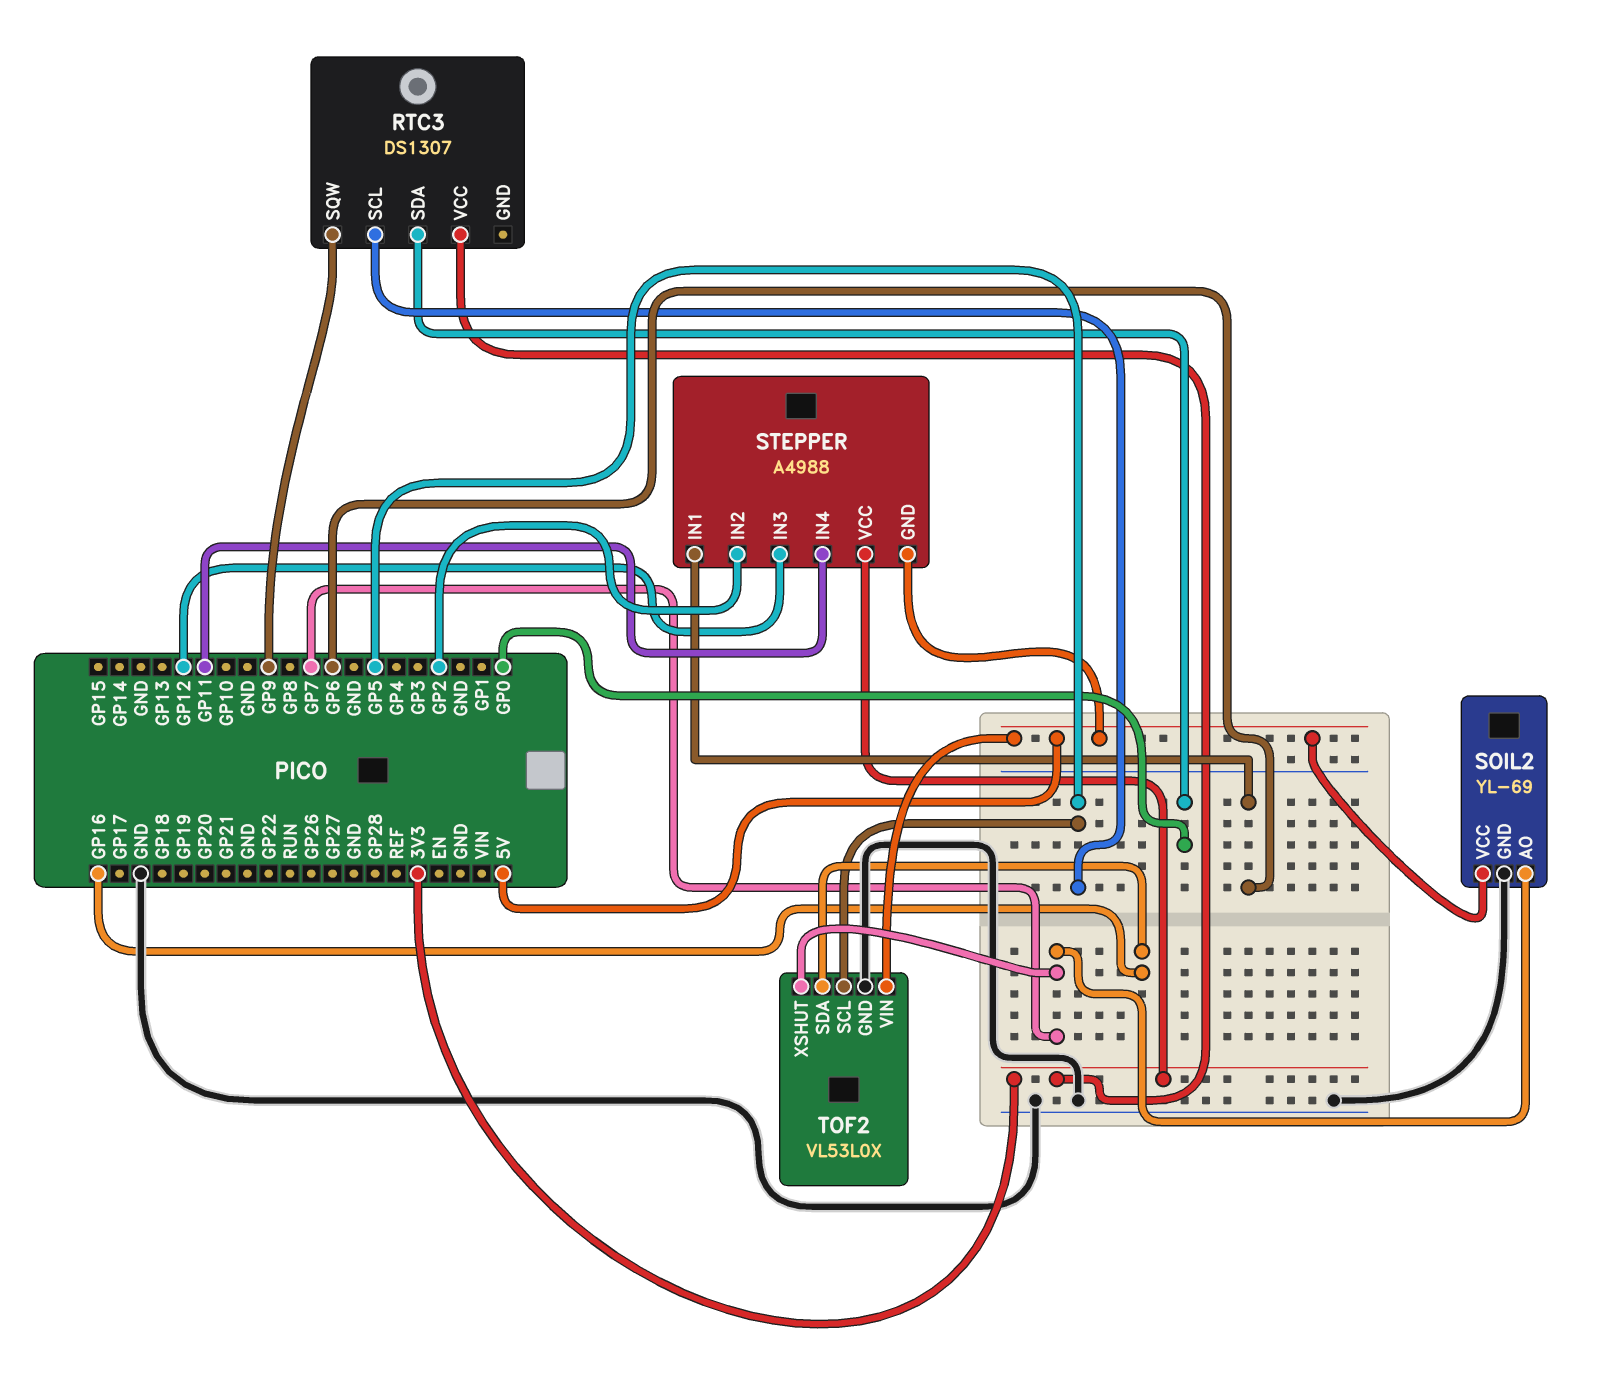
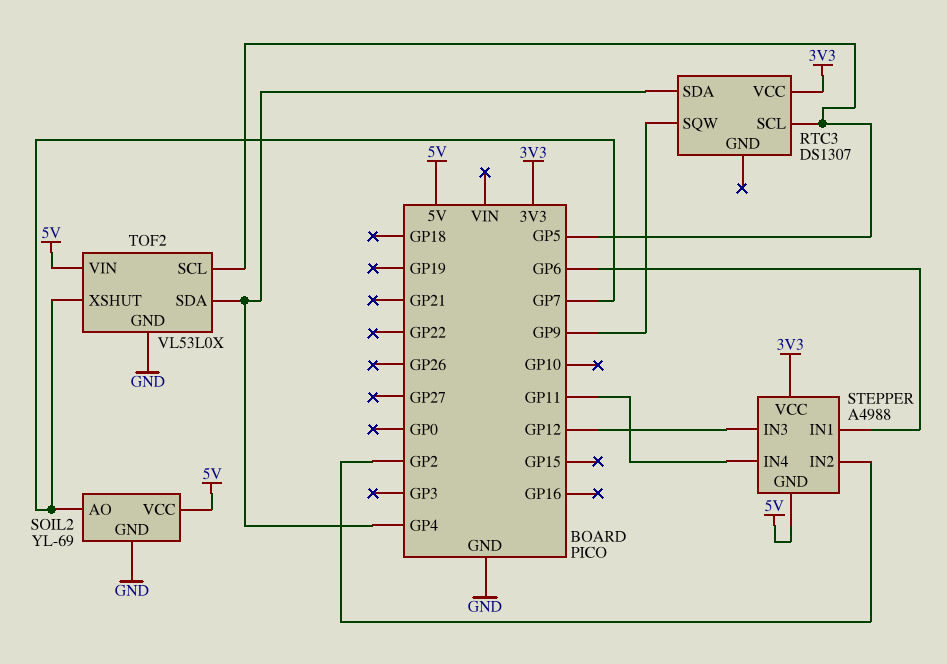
RTC3 pin SDA: GP0 -> GP4
TOF2 pin SDA: GP16 -> GP4

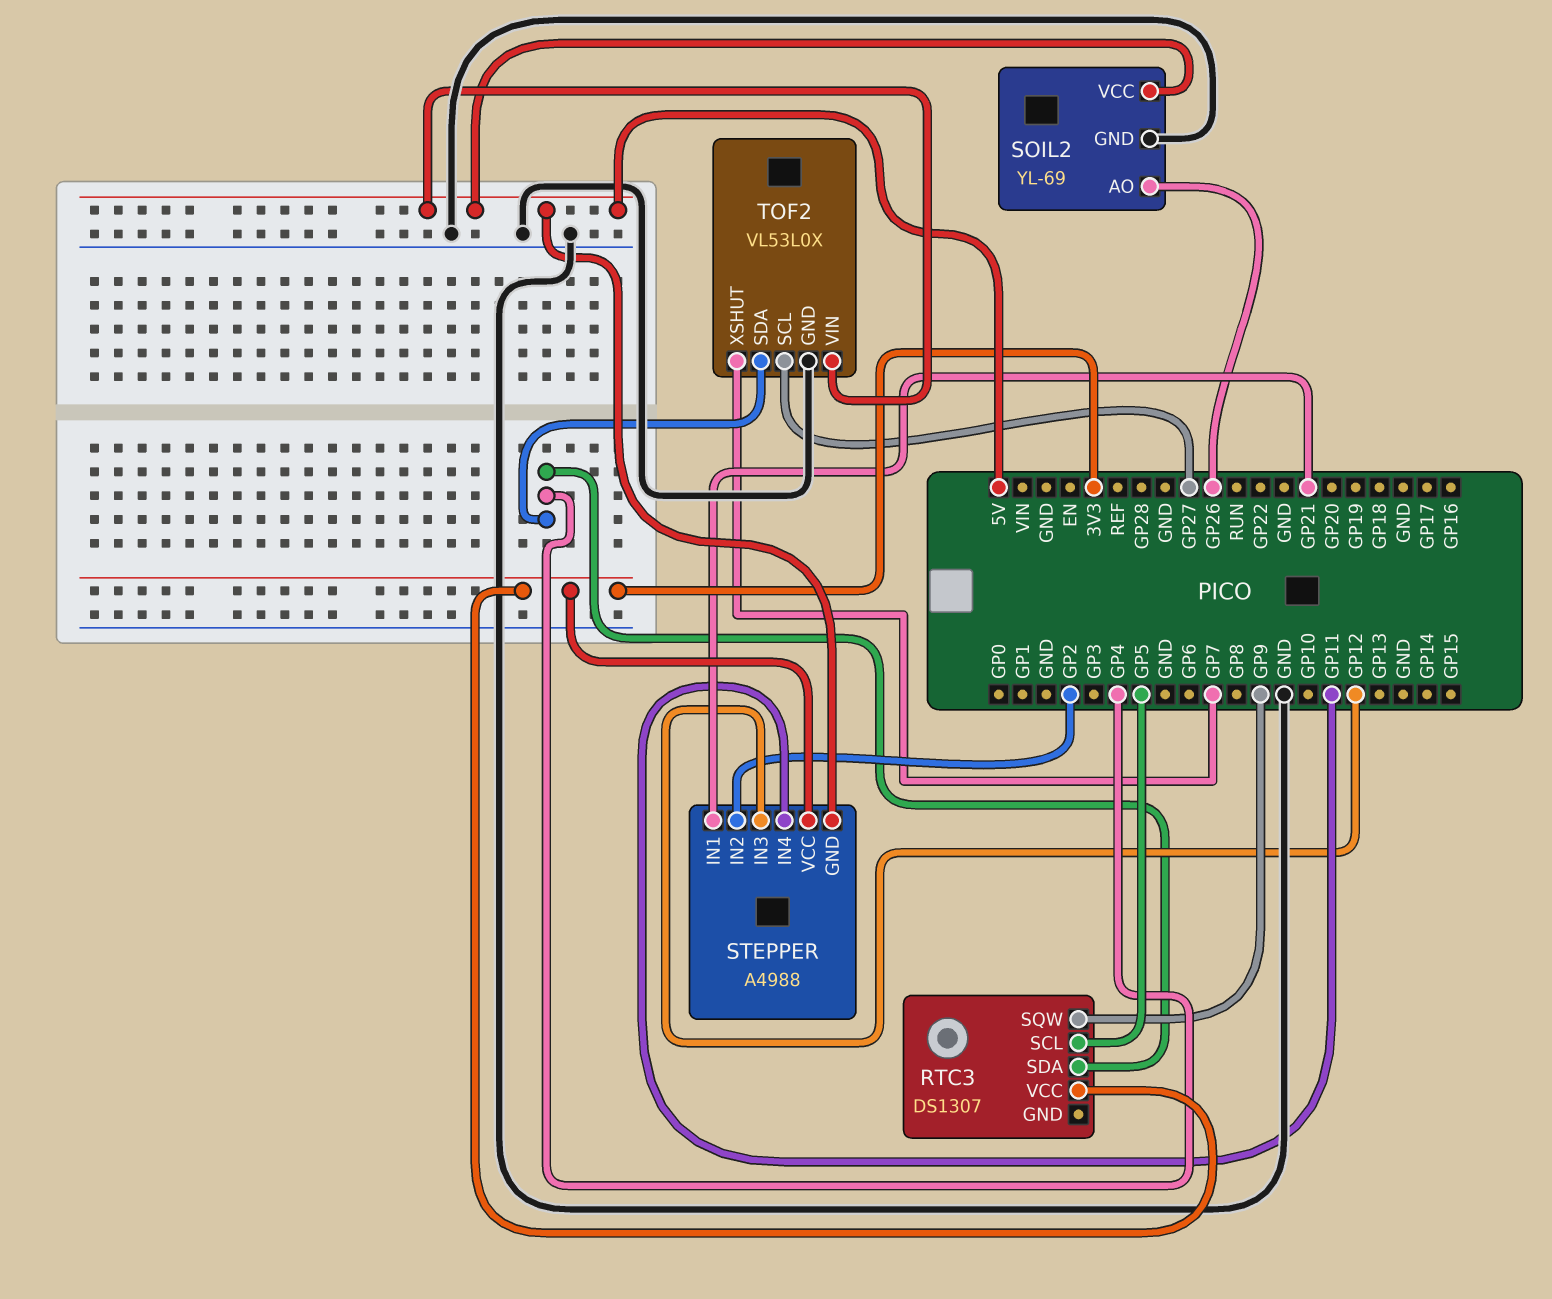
SOIL2 pin AO: GP7 -> GP26
STEPPER pin IN1: GP6 -> GP21
TOF2 pin SCL: GP5 -> GP27

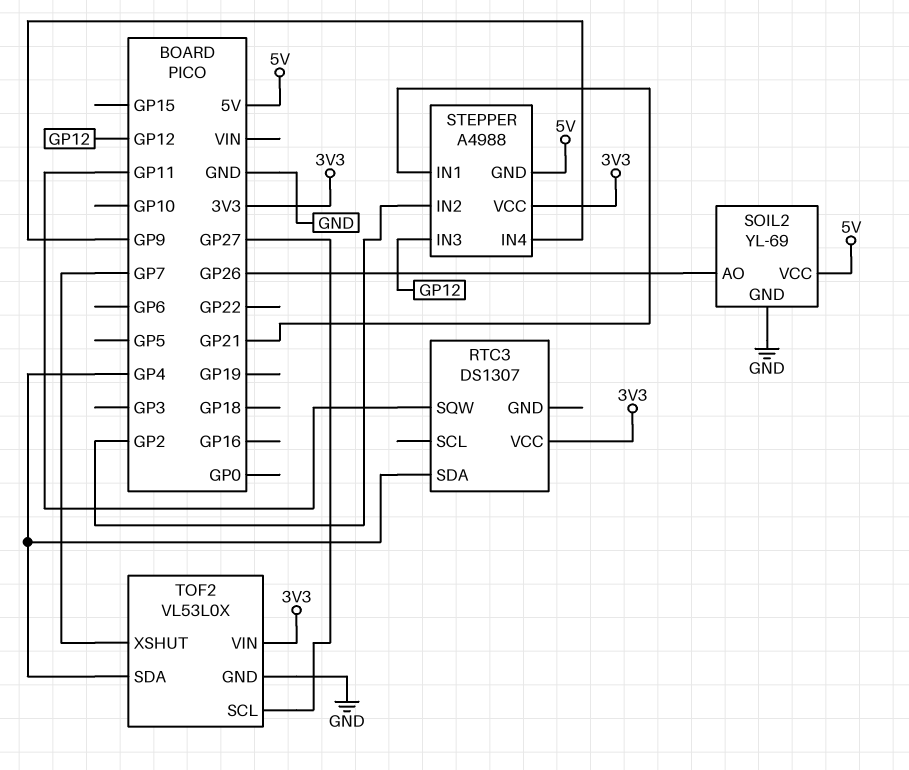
RTC3 pin SCL: GP5 -> none
RTC3 pin SQW: GP9 -> GP11
STEPPER pin IN4: GP11 -> GP9
TOF2 pin VIN: 5V -> 3V3

